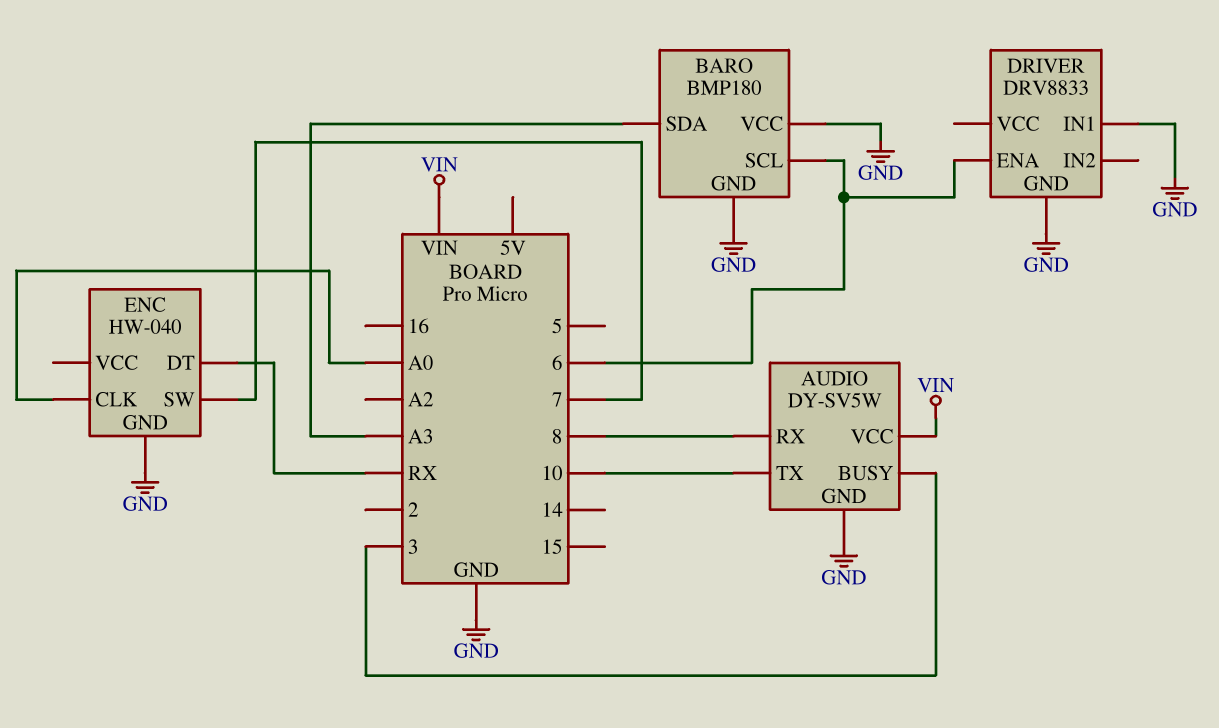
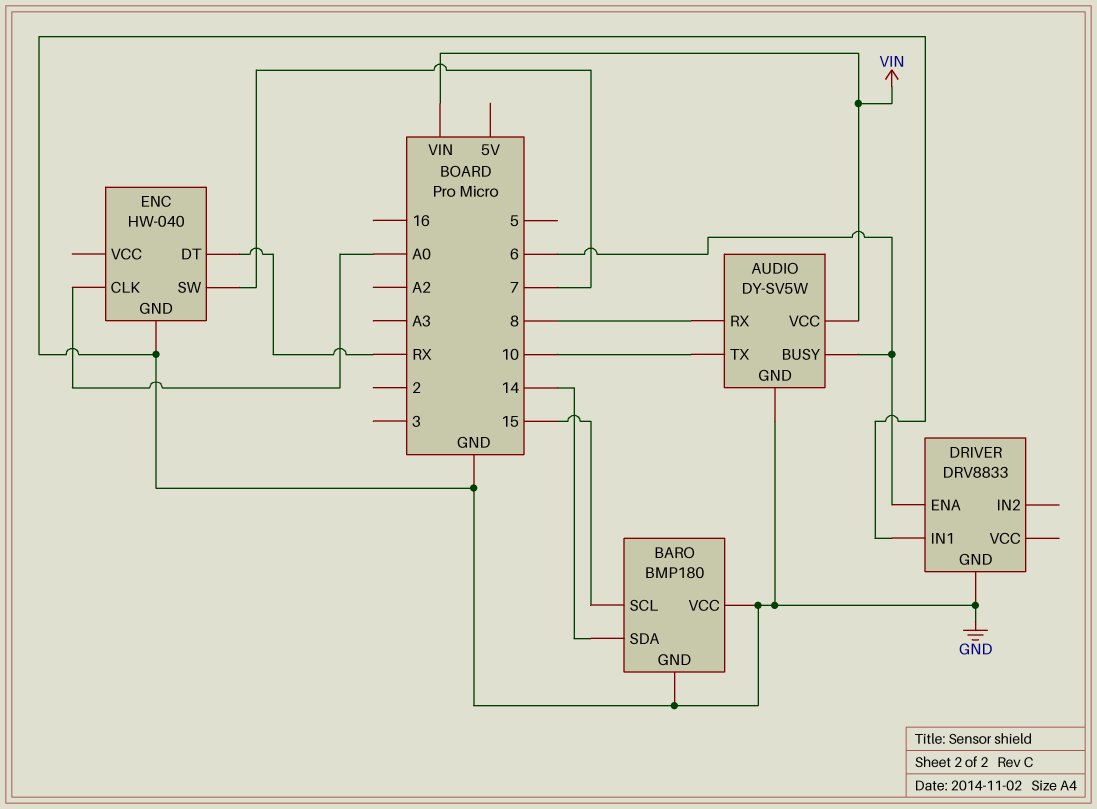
AUDIO pin BUSY: 3 -> 6
BARO pin SCL: 6 -> 15
BARO pin SDA: A3 -> 14

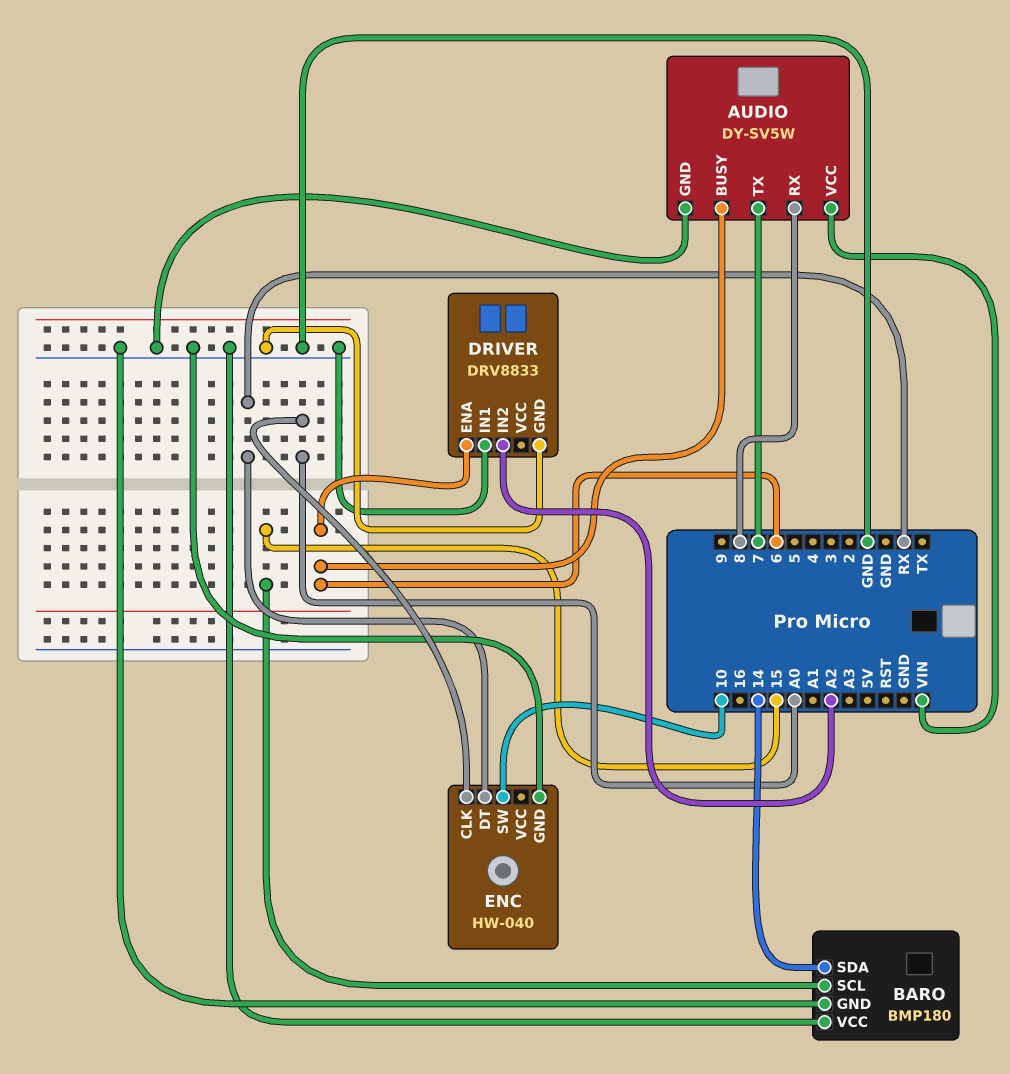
AUDIO pin TX: 10 -> 7
DRIVER pin IN2: none -> A2
ENC pin SW: 7 -> 10

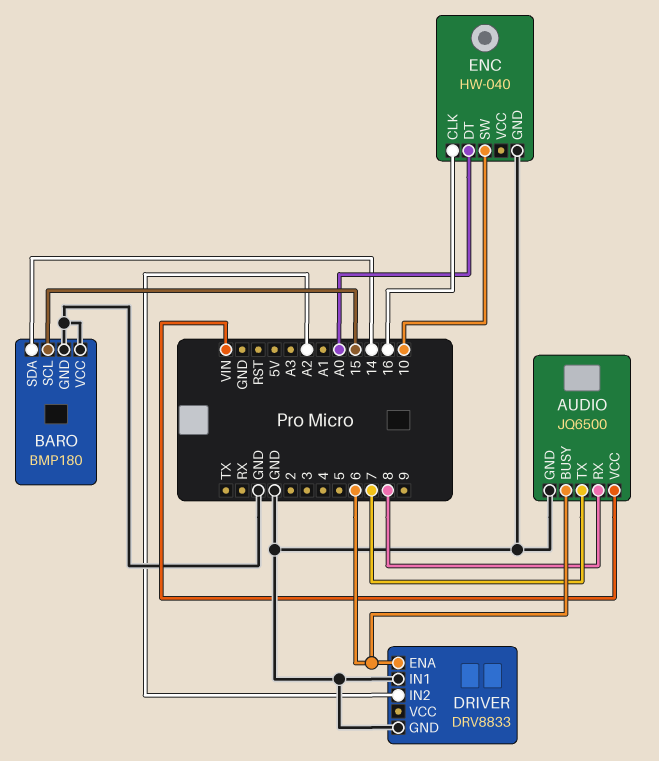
AUDIO: DY-SV5W -> JQ6500
ENC pin CLK: A0 -> 16
ENC pin DT: RX -> A0

